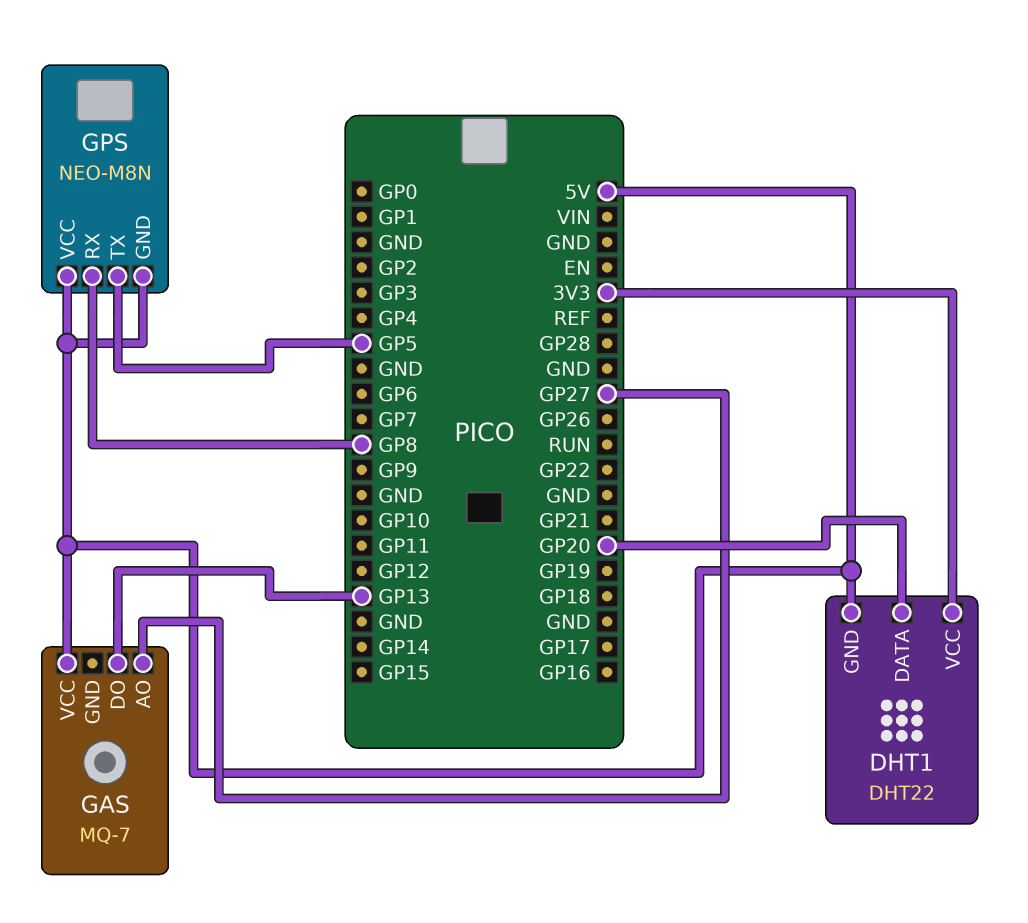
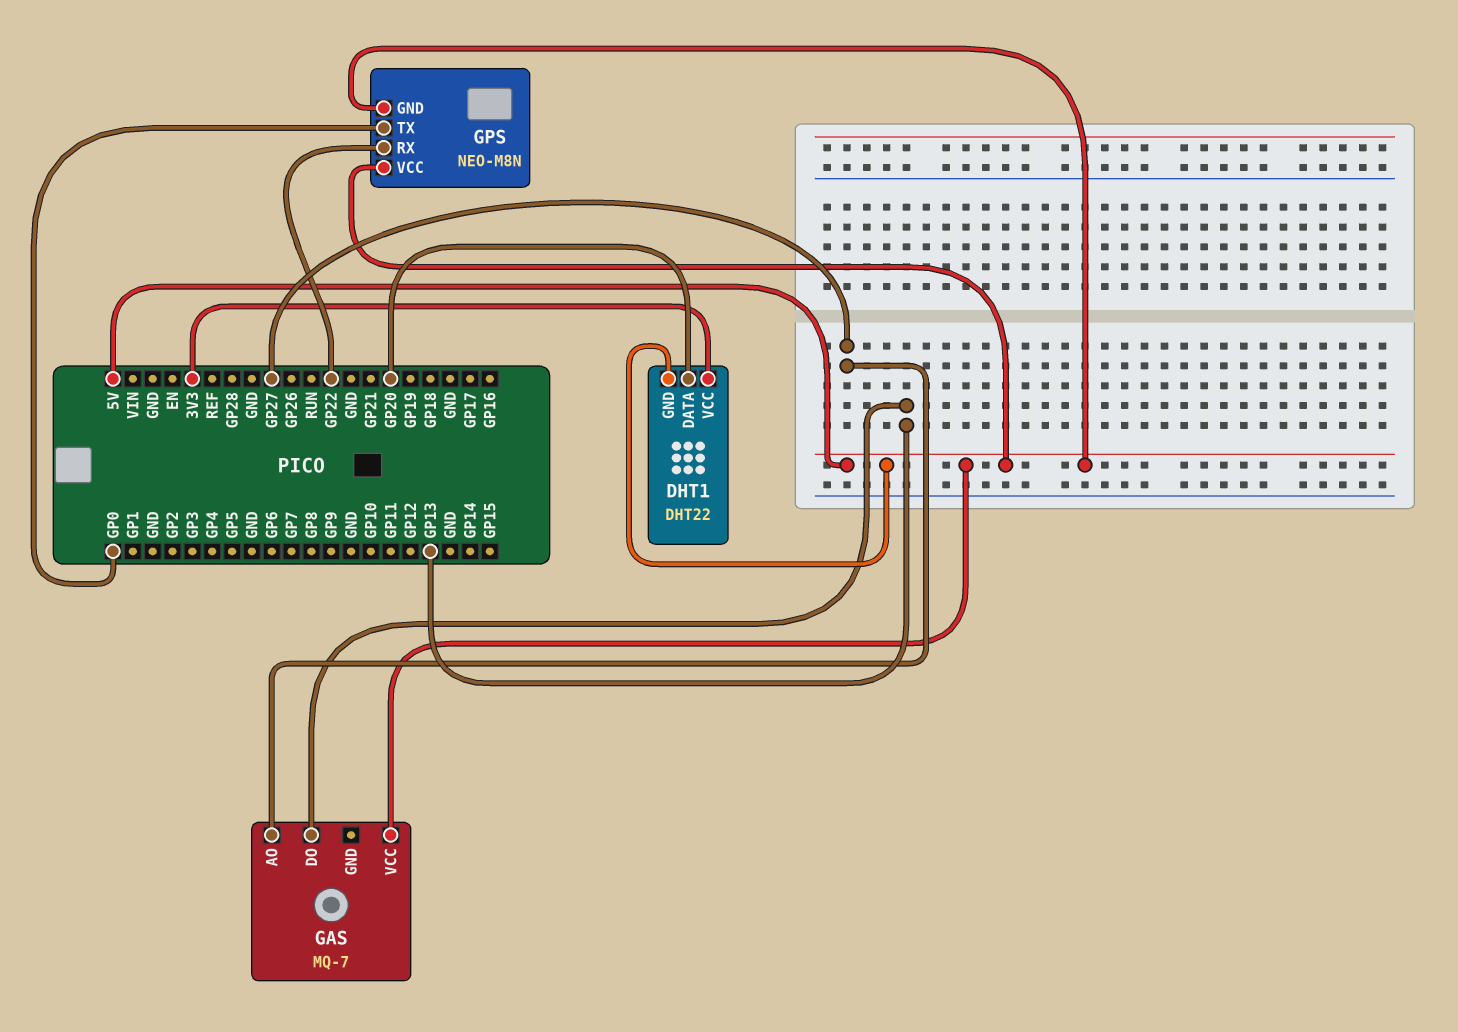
GPS pin RX: GP8 -> GP22
GPS pin TX: GP5 -> GP0

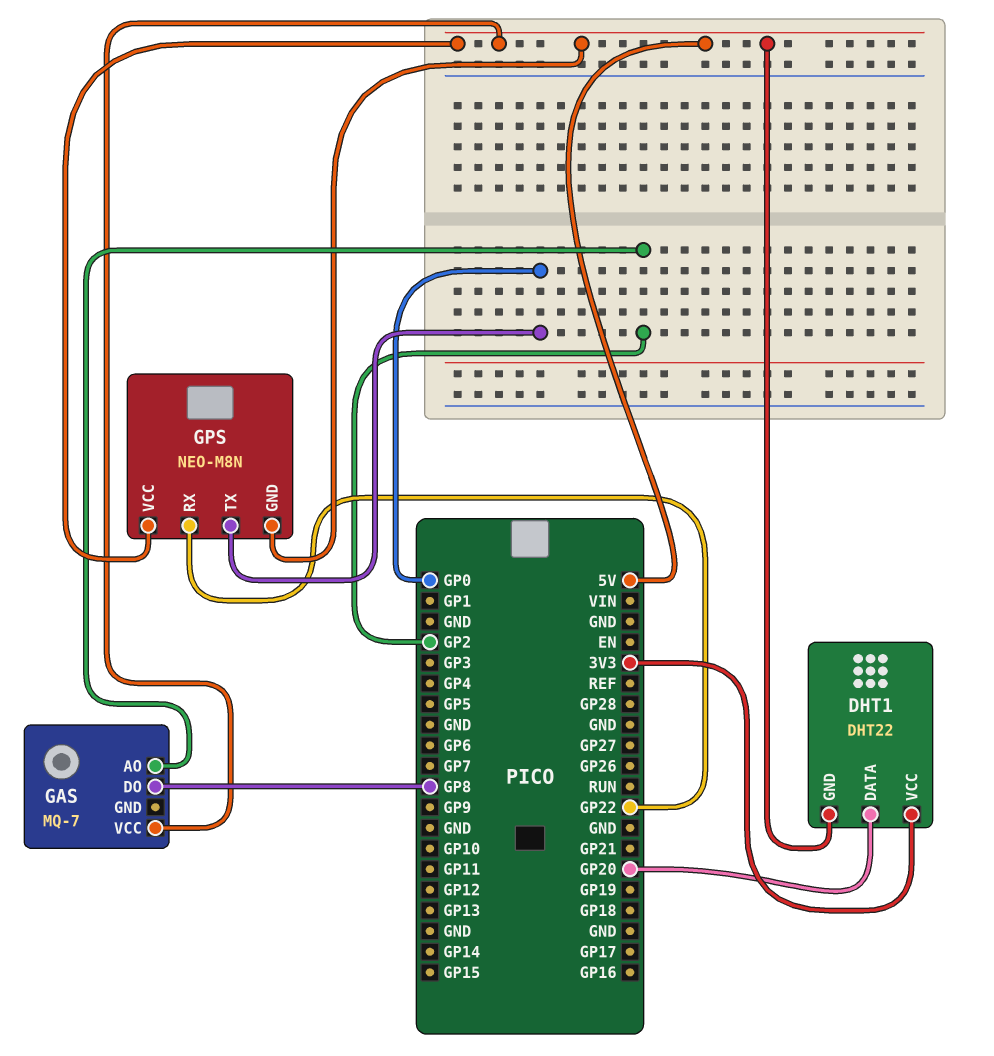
GAS pin AO: GP27 -> GP2
GAS pin DO: GP13 -> GP8

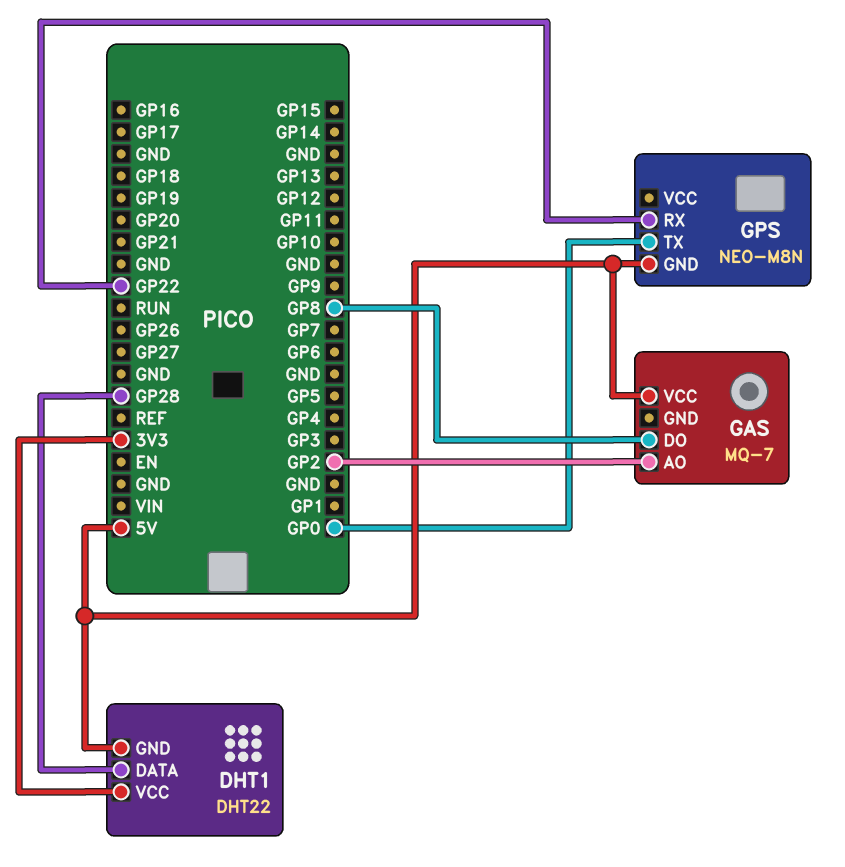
DHT1 pin DATA: GP20 -> GP28
GPS pin VCC: 5V -> none

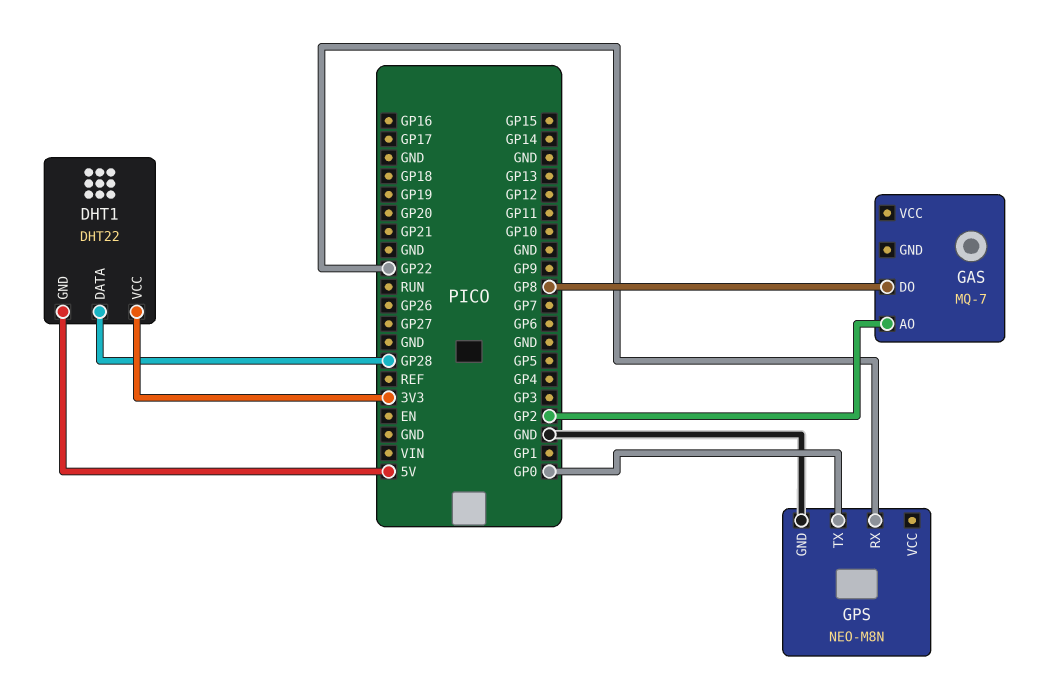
GAS pin VCC: 5V -> none
GPS pin GND: 5V -> GND

